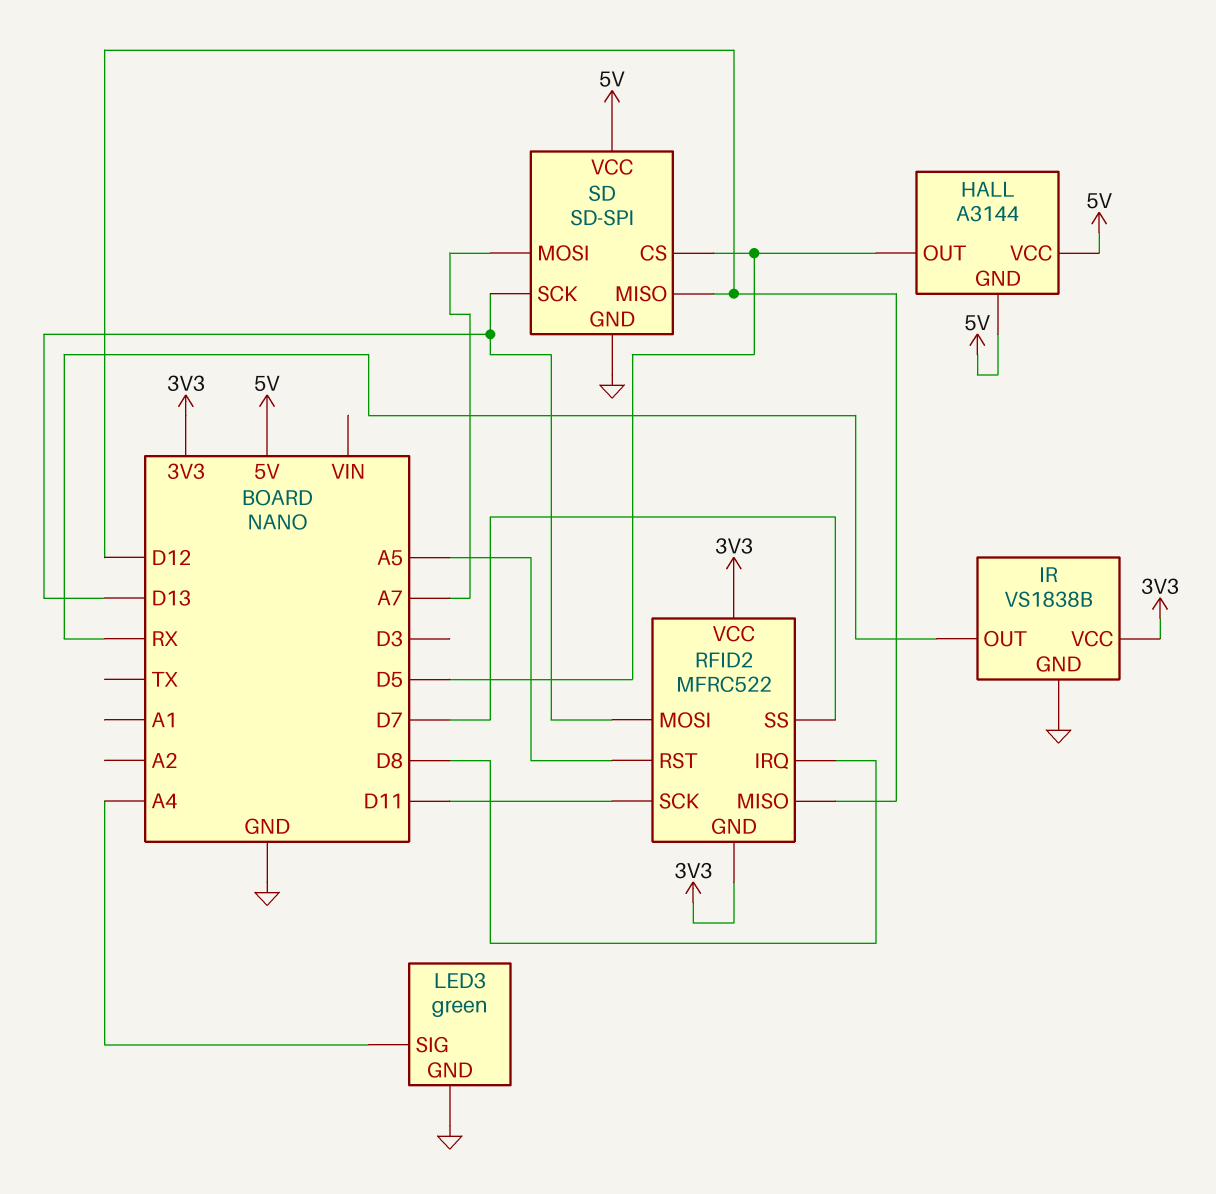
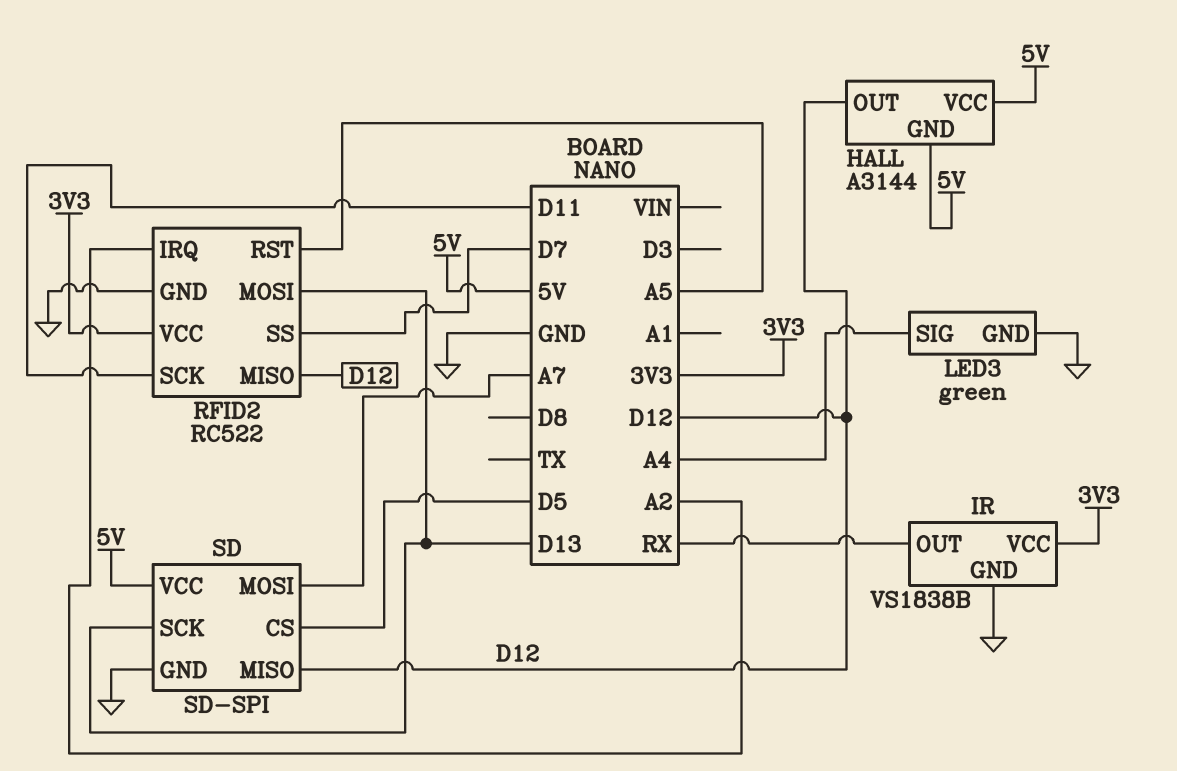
HALL pin OUT: D5 -> D12
RFID2: MFRC522 -> RC522
RFID2 pin GND: 3V3 -> GND
RFID2 pin IRQ: D8 -> A2

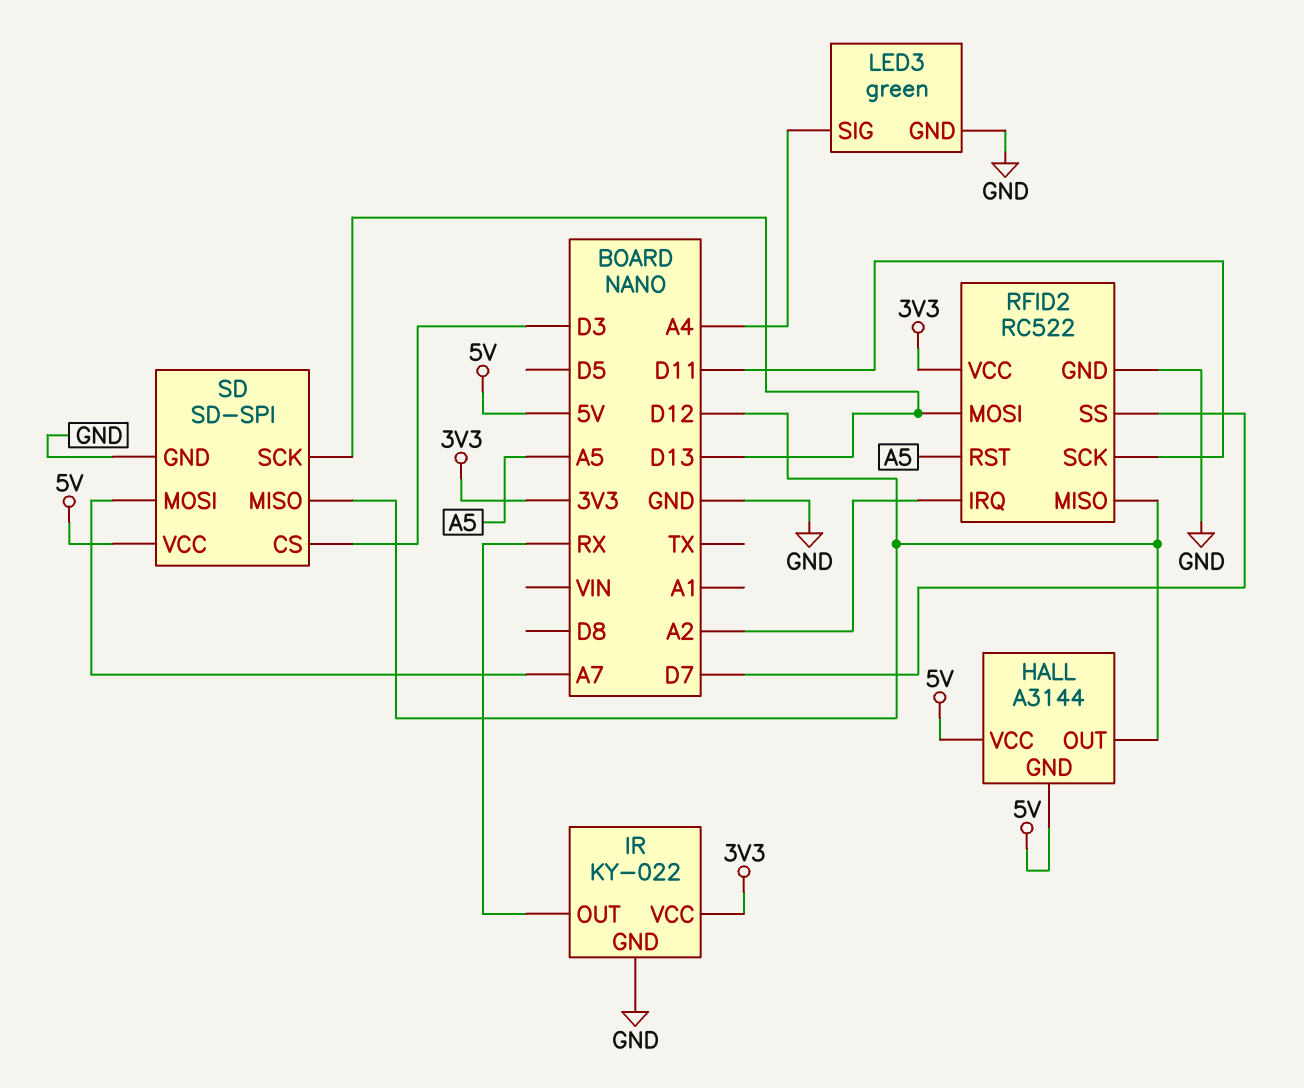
IR: VS1838B -> KY-022
SD pin CS: D5 -> D3

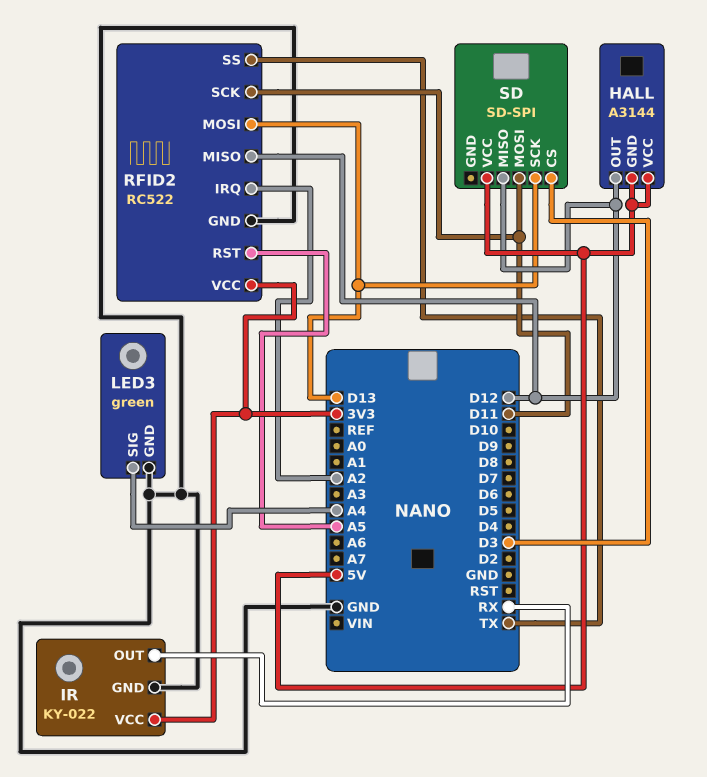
RFID2 pin SS: D7 -> TX
SD pin GND: GND -> none
SD pin MOSI: A7 -> D11

